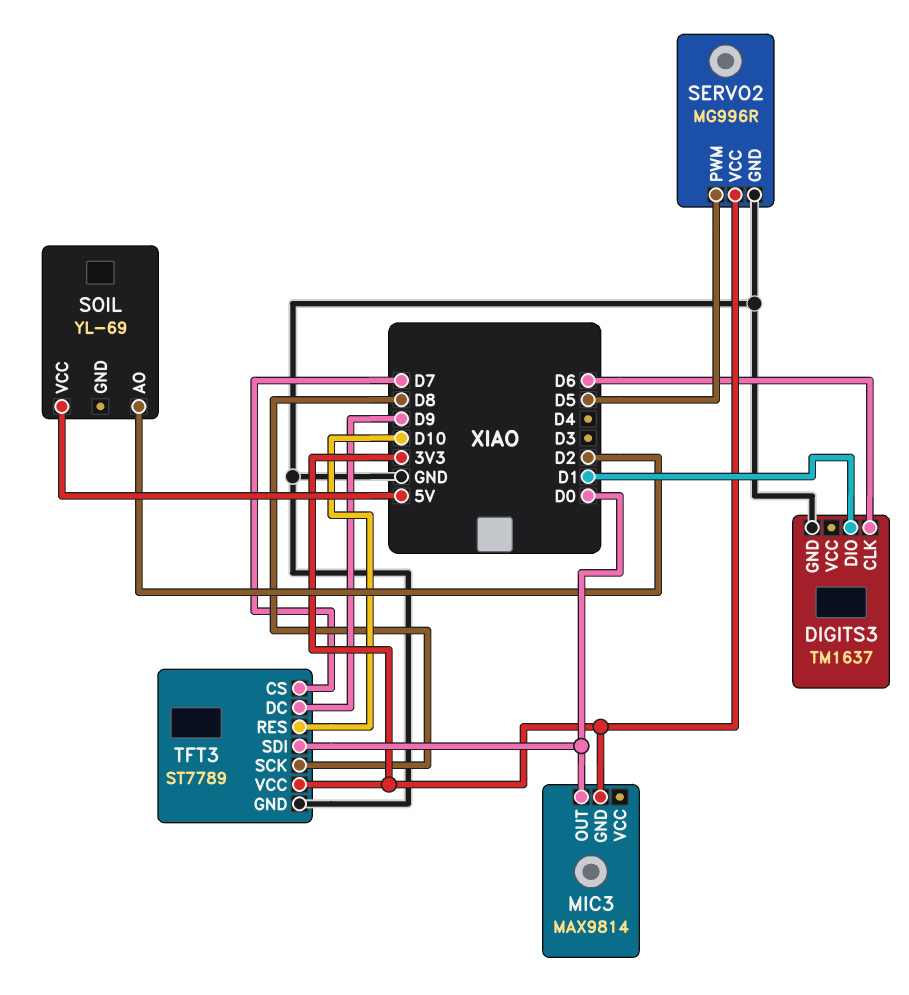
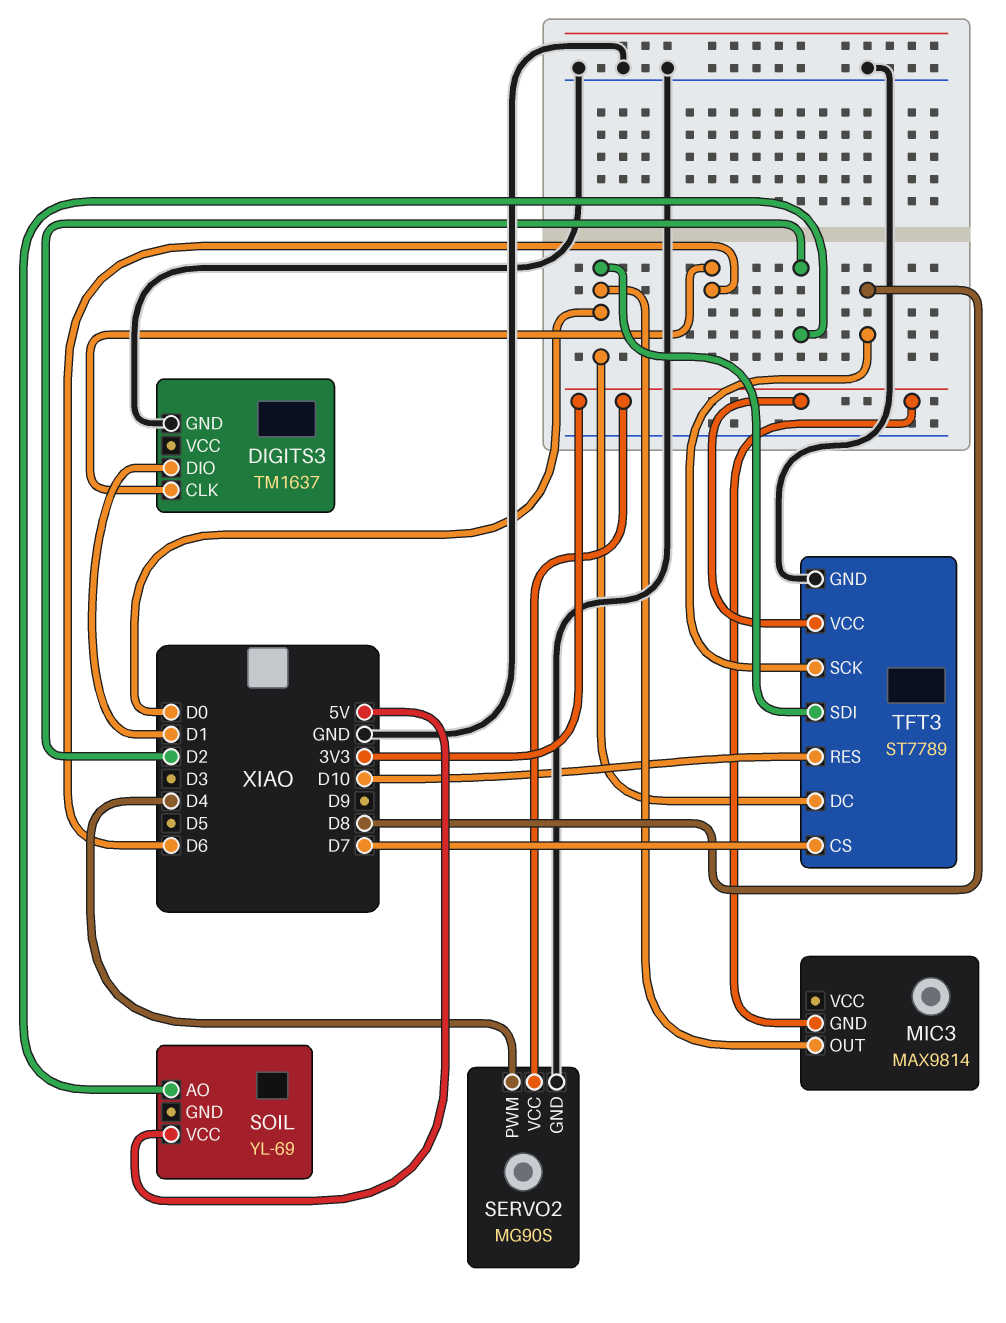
SERVO2: MG996R -> MG90S
SERVO2 pin PWM: D5 -> D4
TFT3 pin DC: D9 -> D0

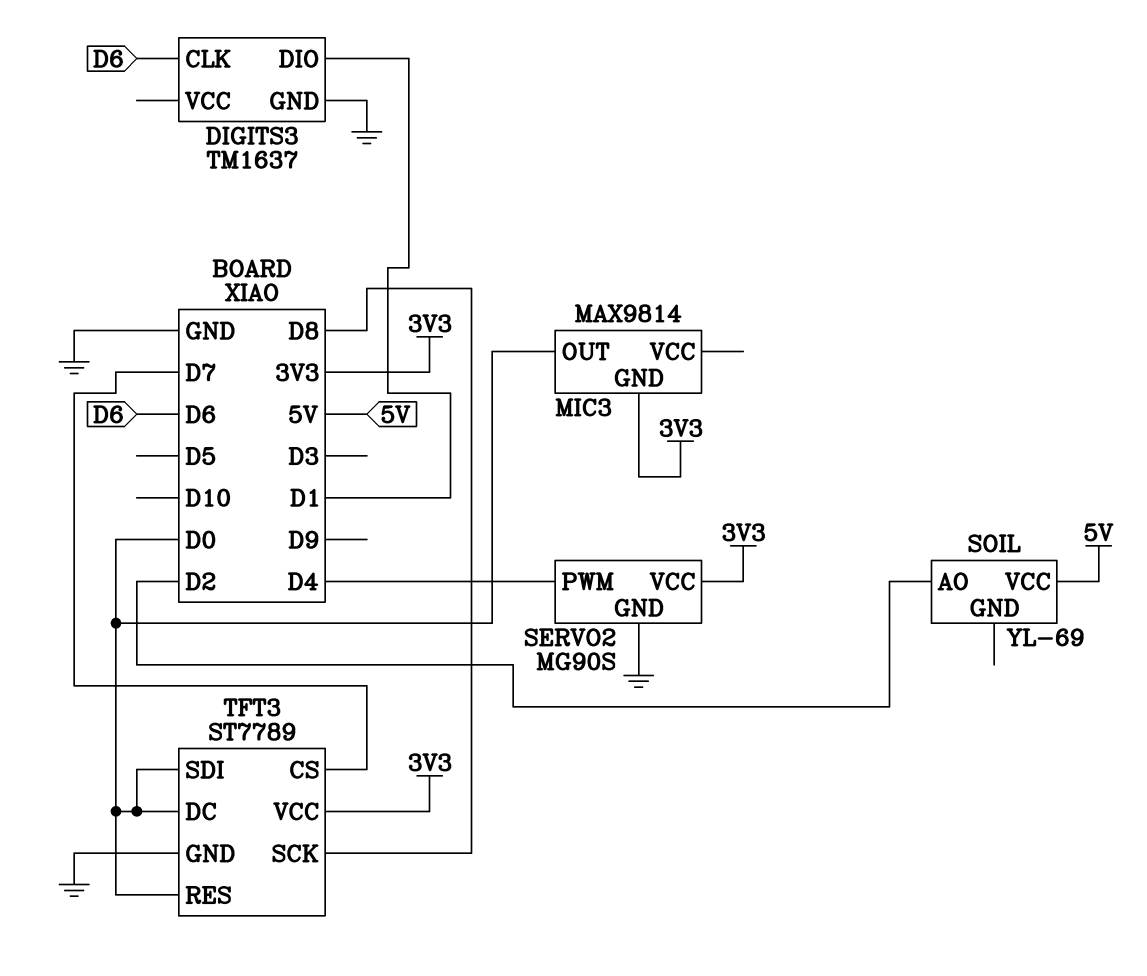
TFT3 pin RES: D10 -> D0

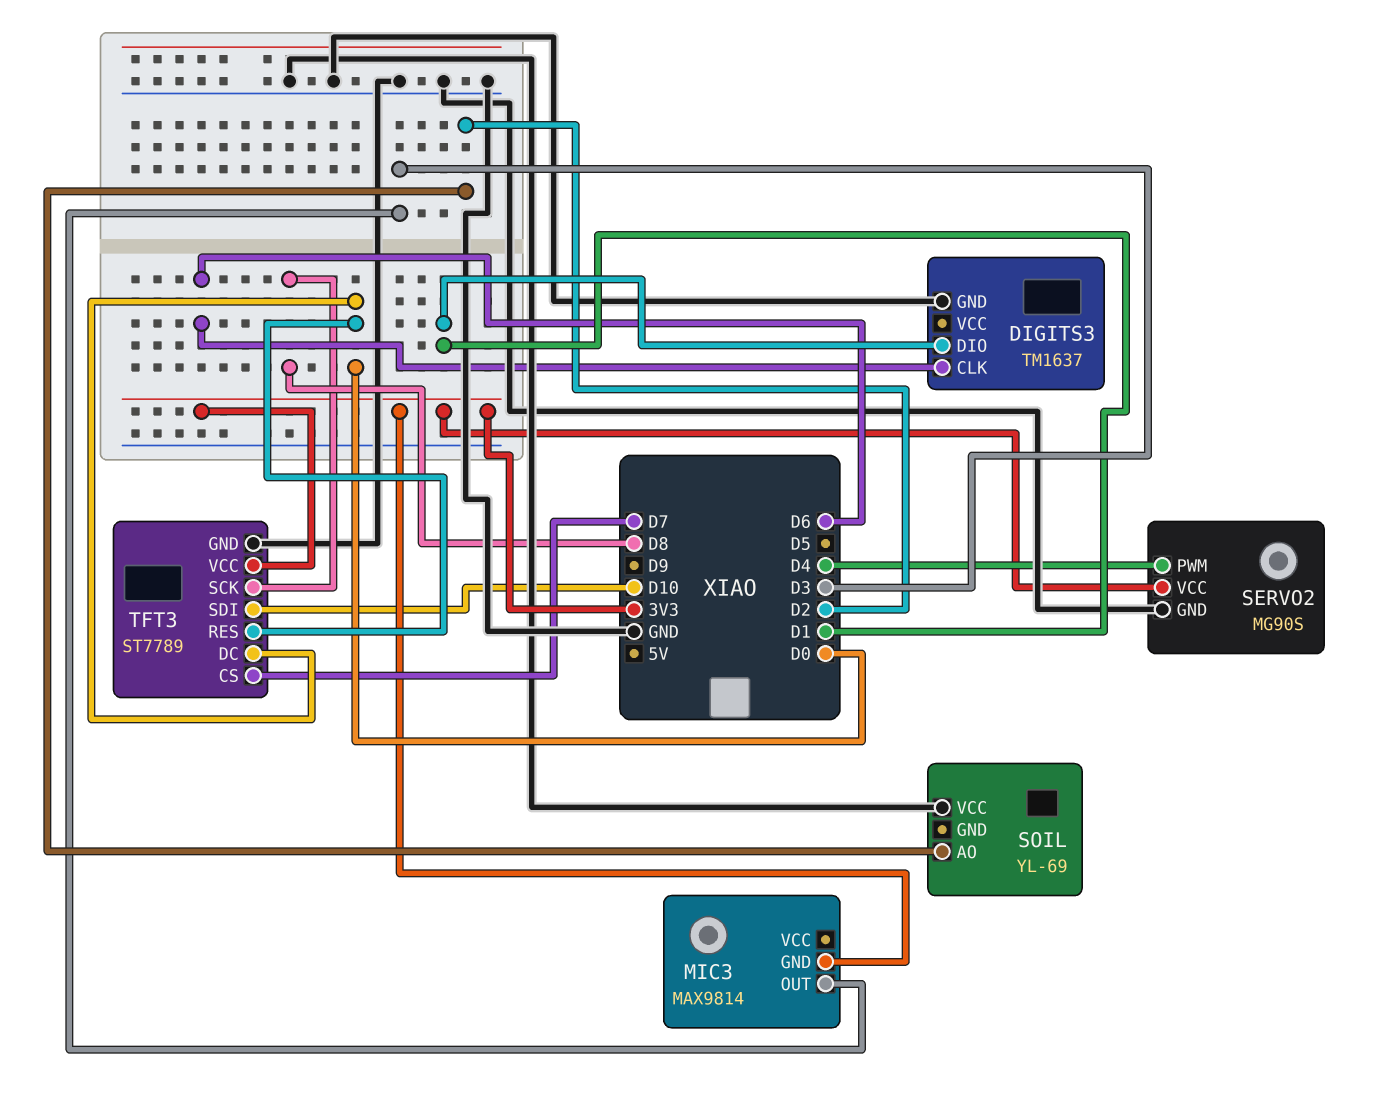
MIC3 pin OUT: D0 -> D3
SOIL pin VCC: 5V -> GND
TFT3 pin SDI: D0 -> D10

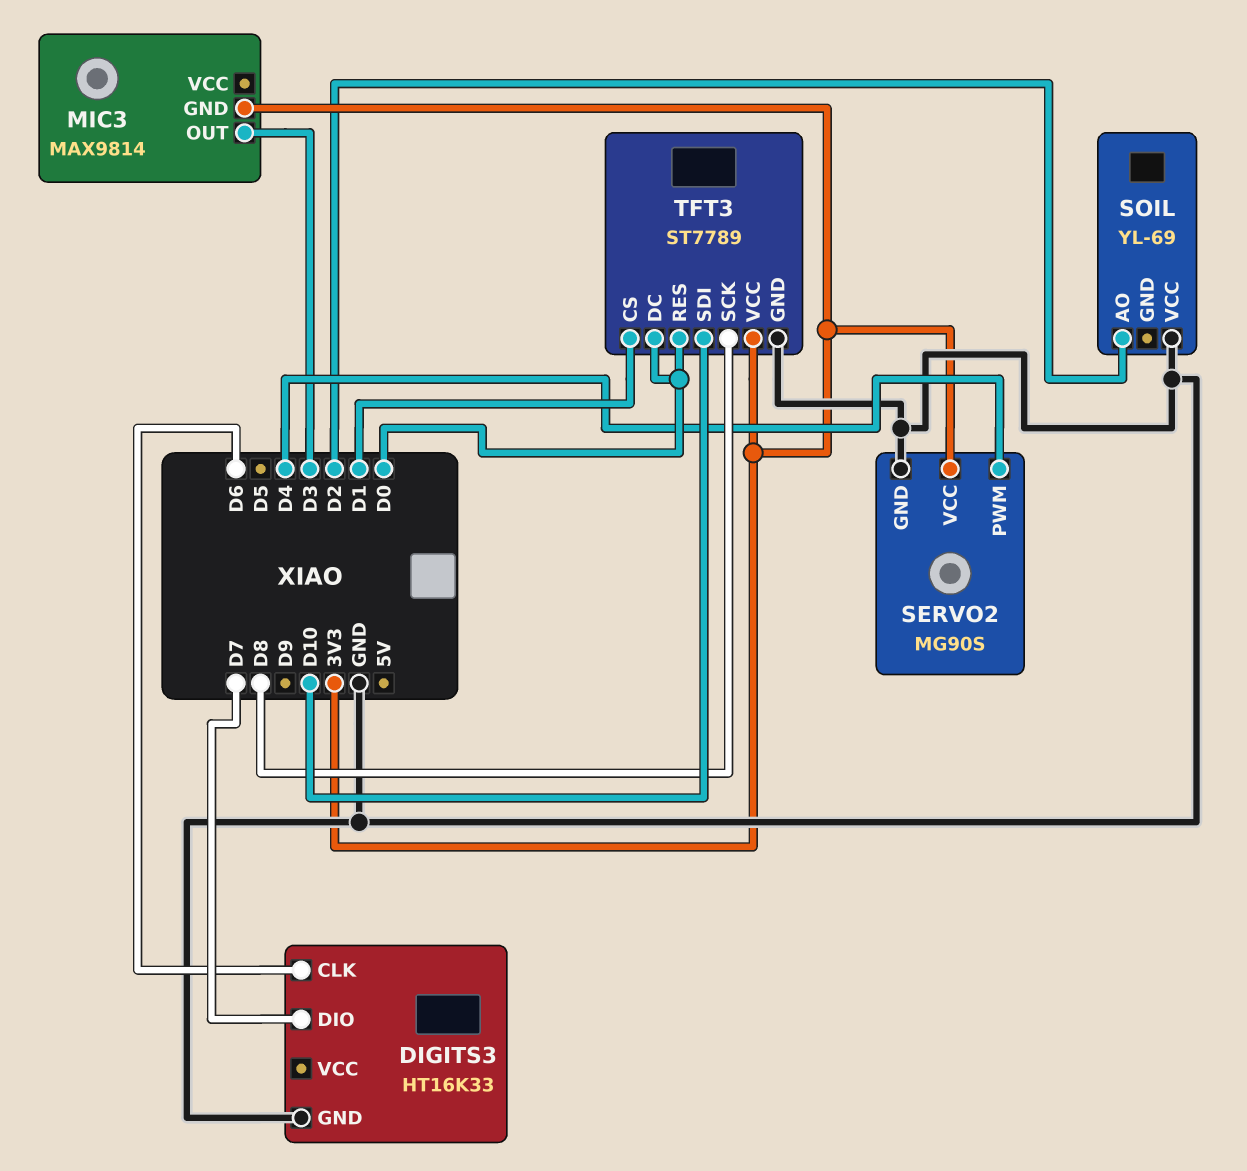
DIGITS3: TM1637 -> HT16K33
DIGITS3 pin DIO: D1 -> D7
TFT3 pin CS: D7 -> D1

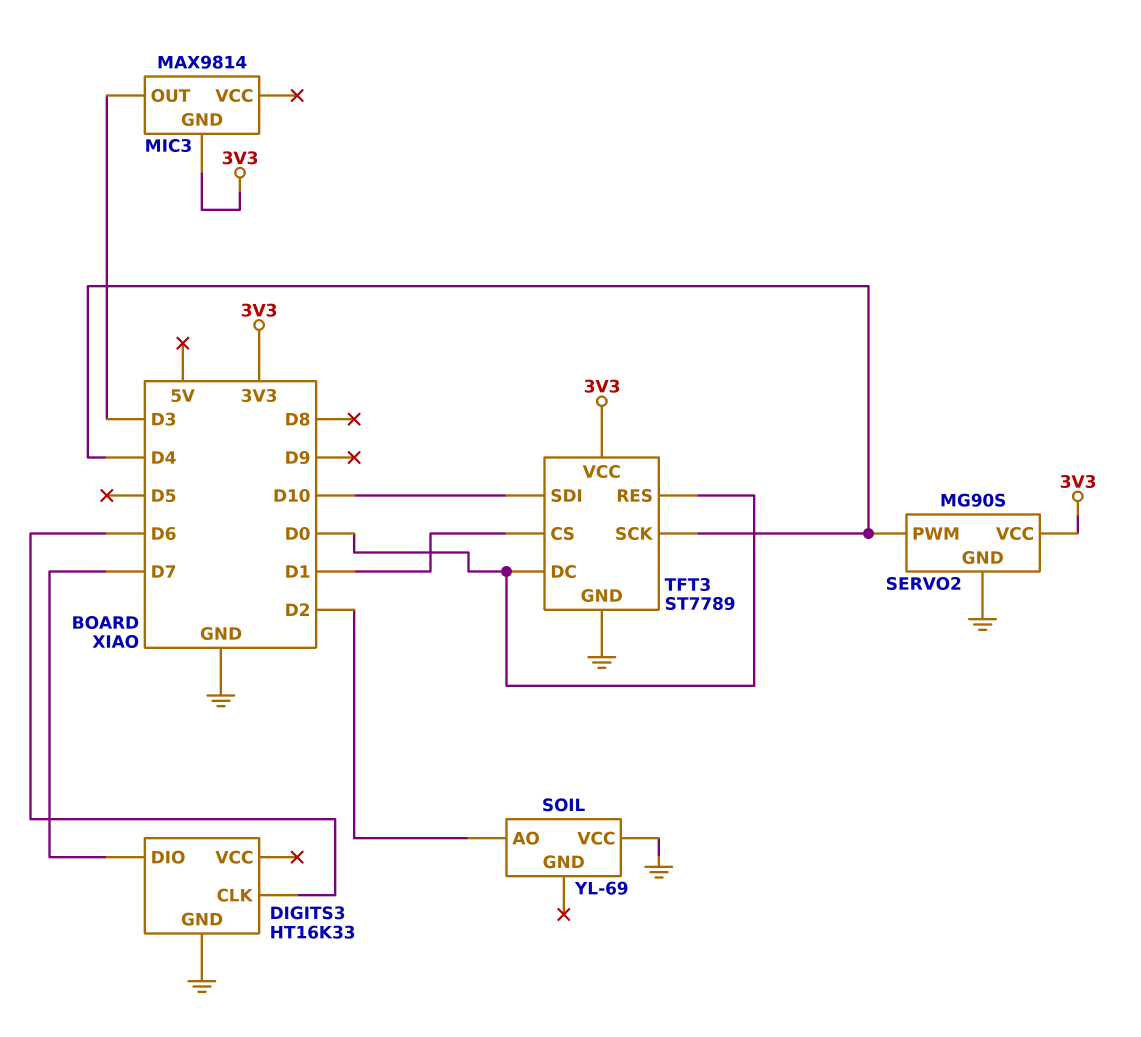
TFT3 pin SCK: D8 -> D4

